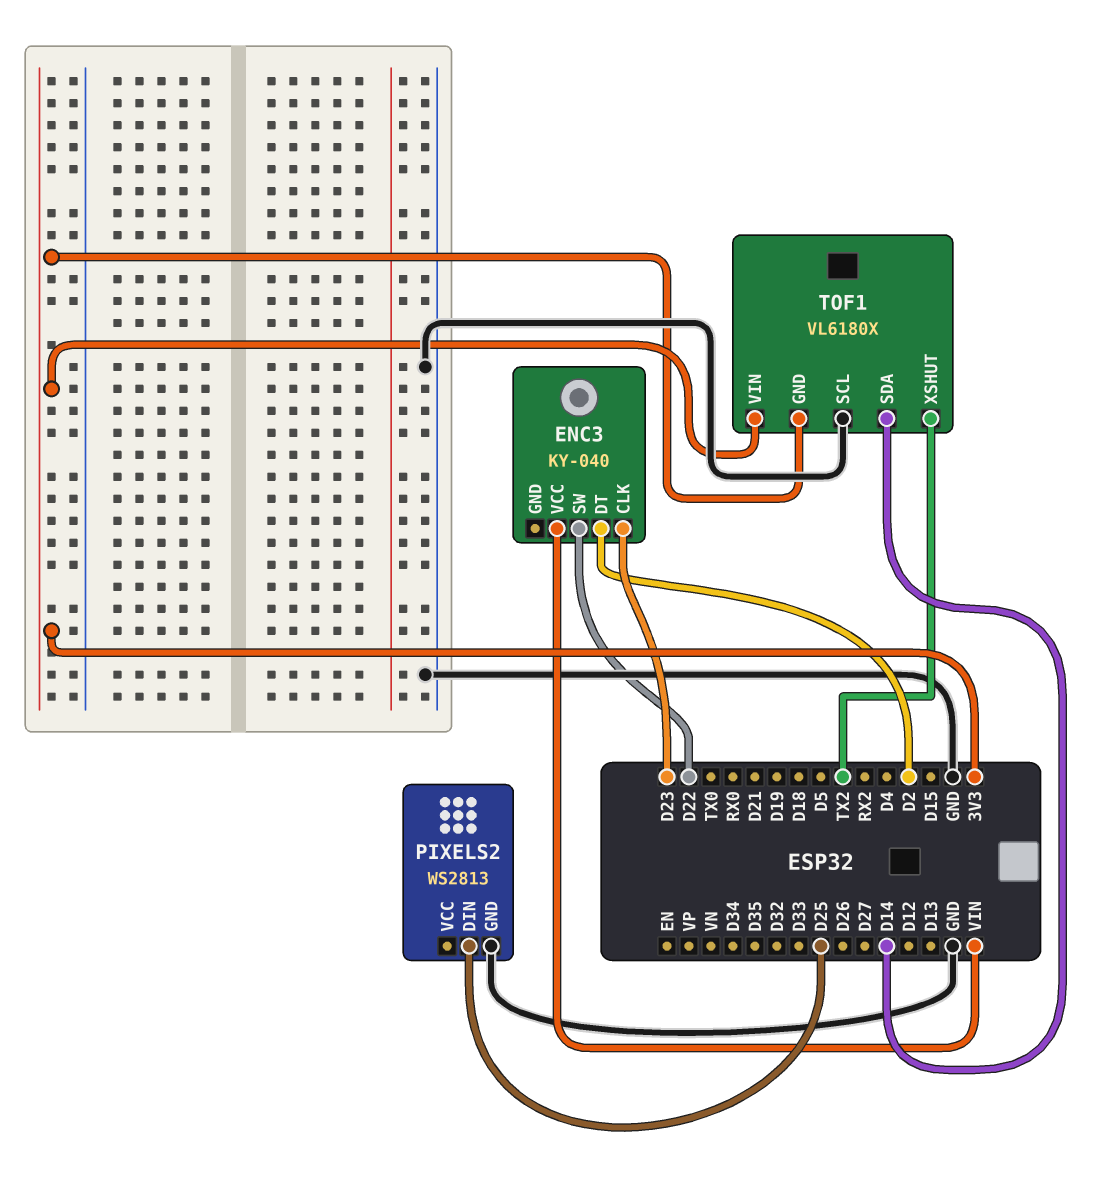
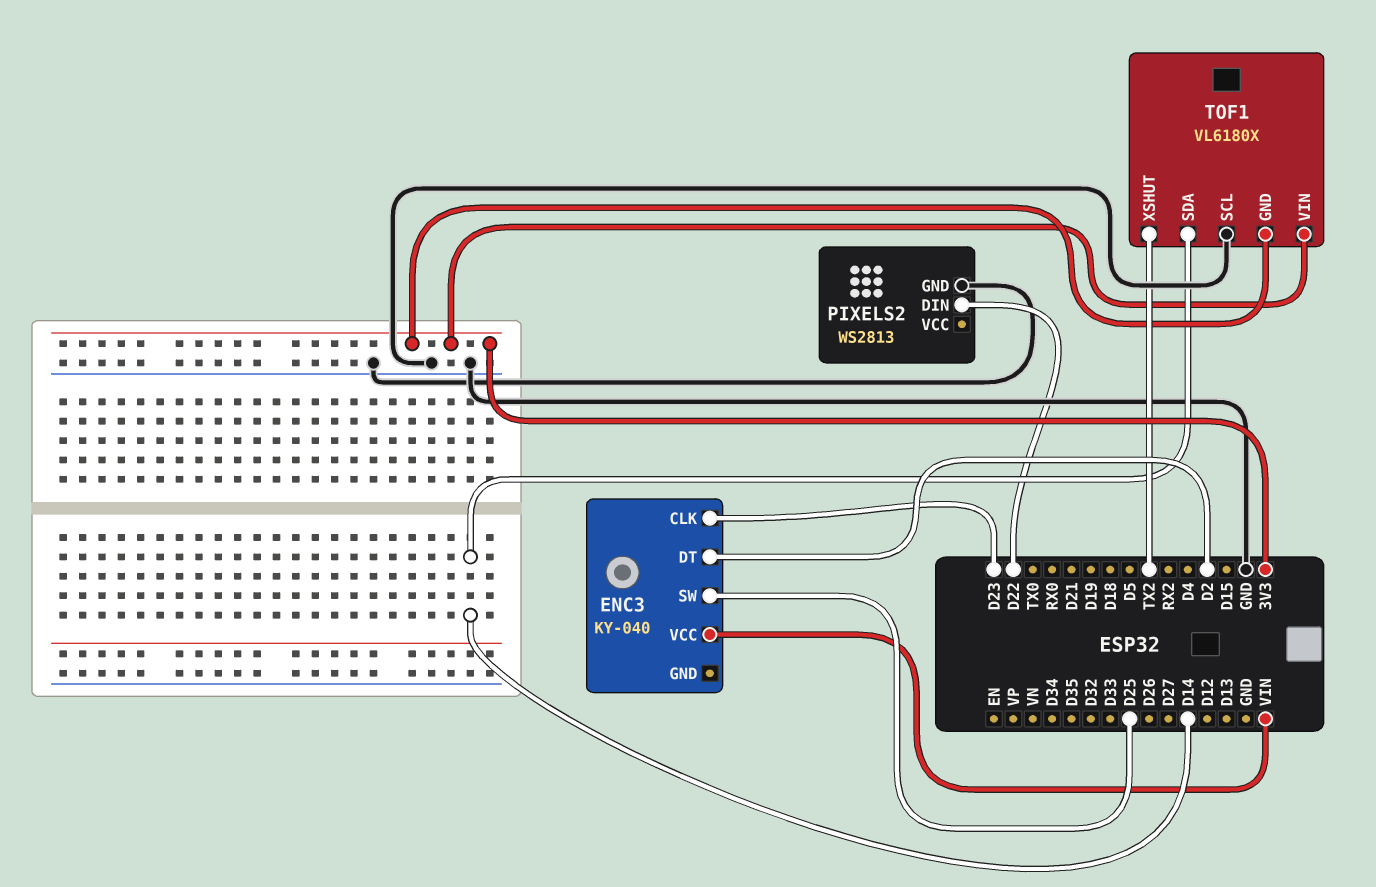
ENC3 pin SW: D22 -> D25
PIXELS2 pin DIN: D25 -> D22

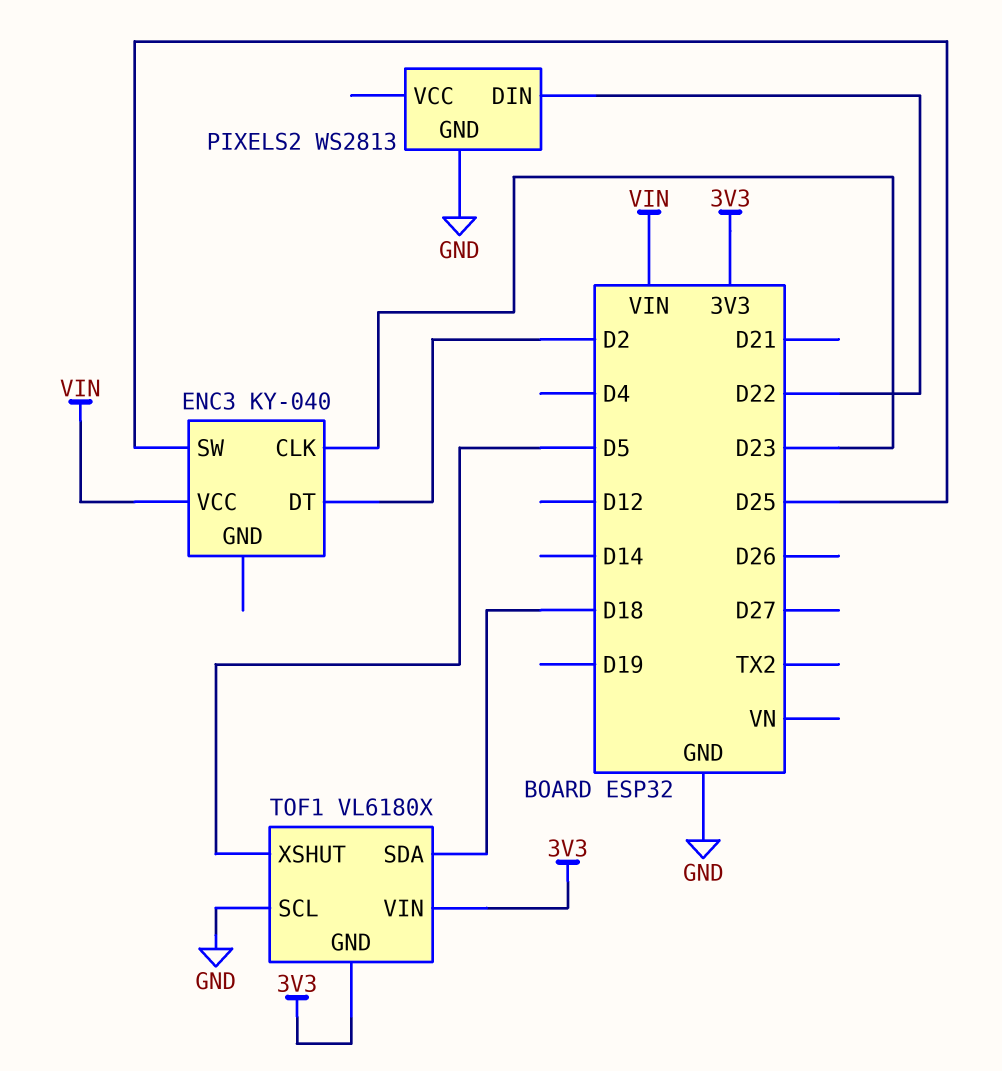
TOF1 pin SDA: D14 -> D18
TOF1 pin XSHUT: TX2 -> D5

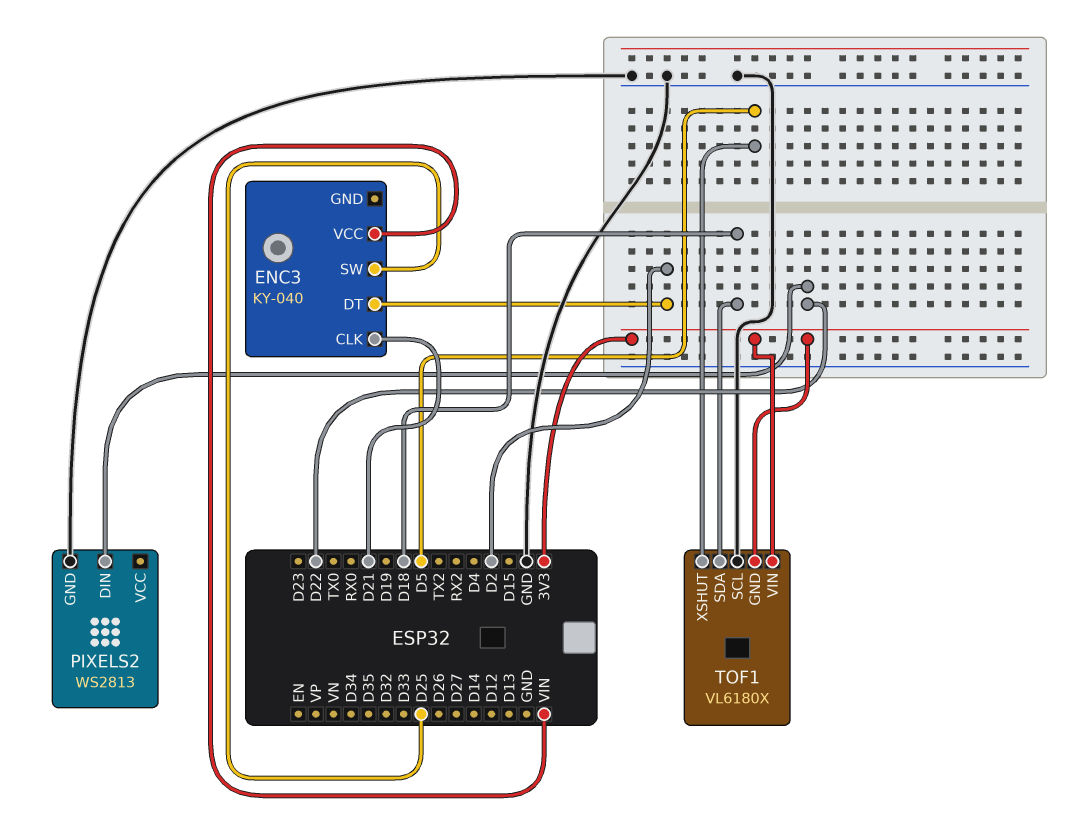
ENC3 pin CLK: D23 -> D21

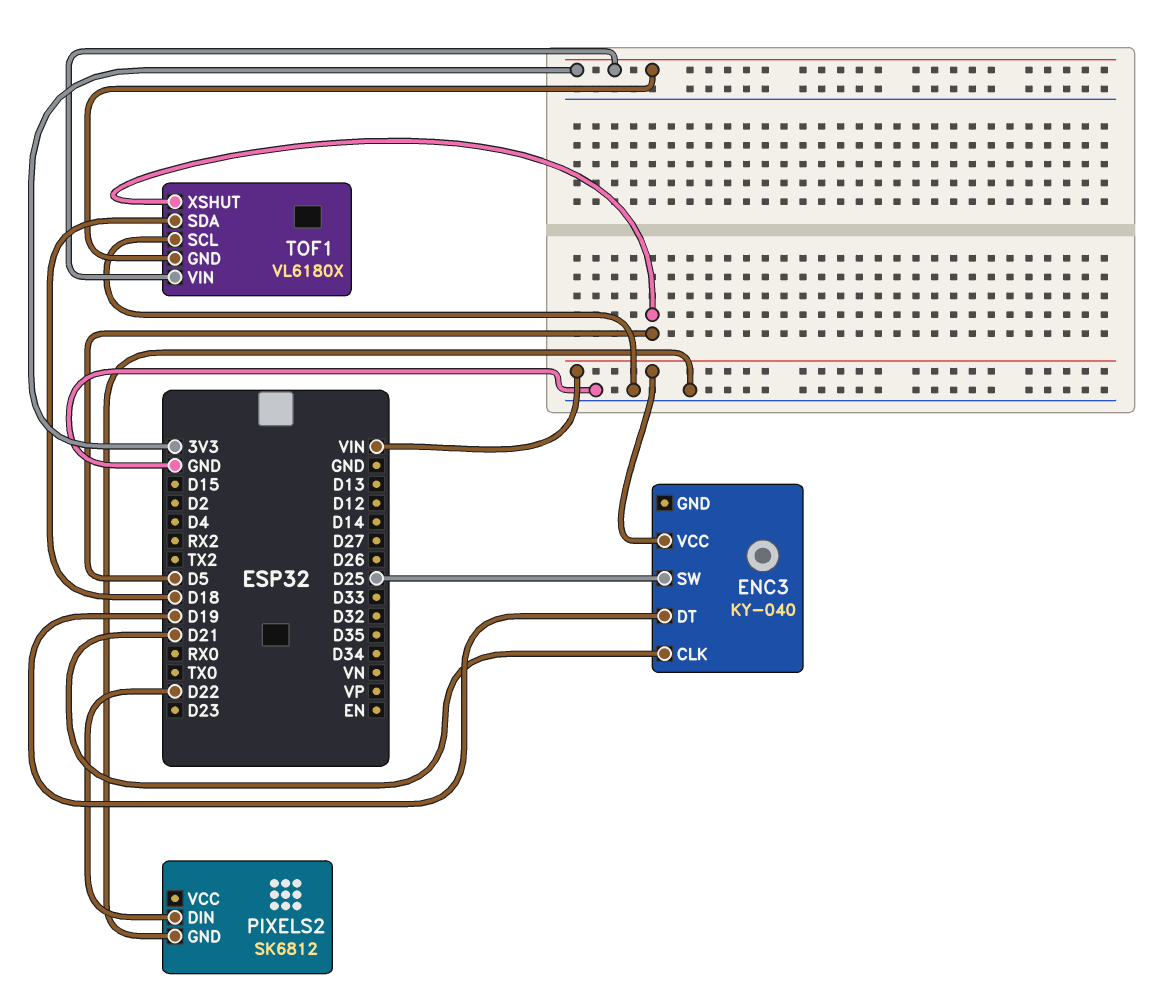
ENC3 pin DT: D2 -> D19
PIXELS2: WS2813 -> SK6812

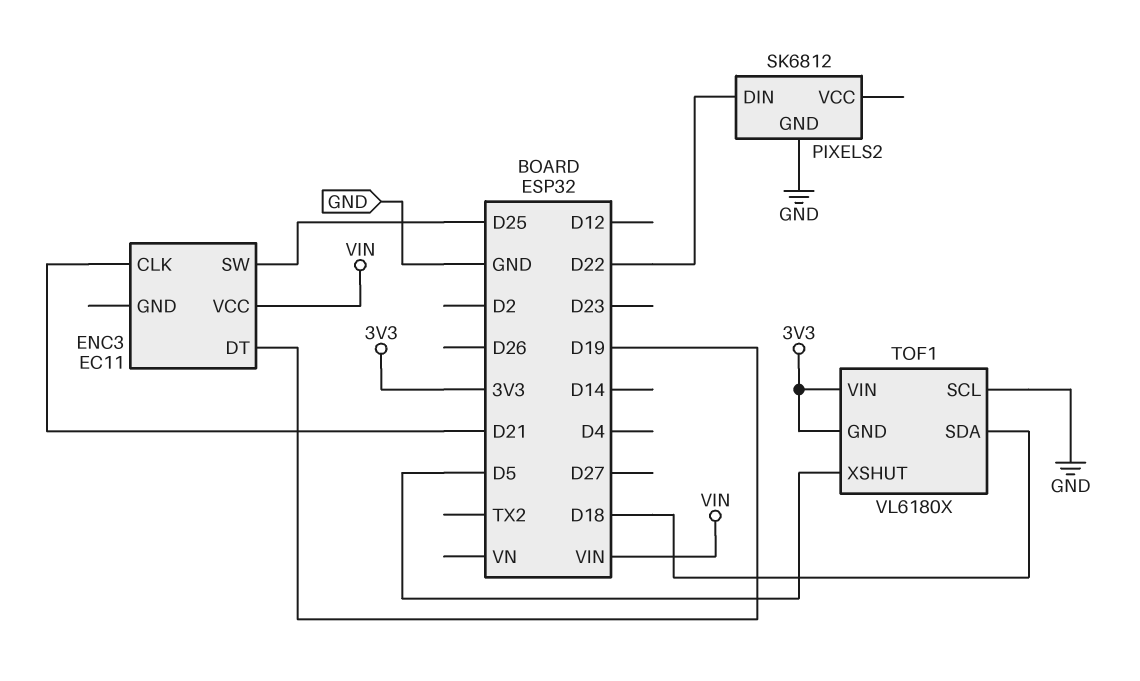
ENC3: KY-040 -> EC11

